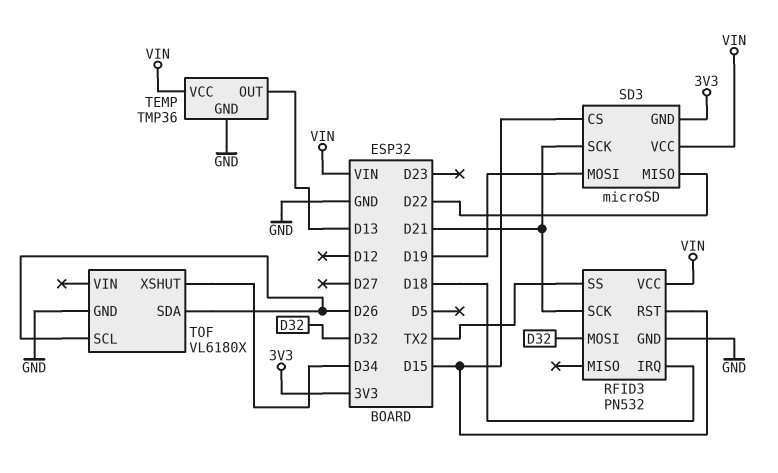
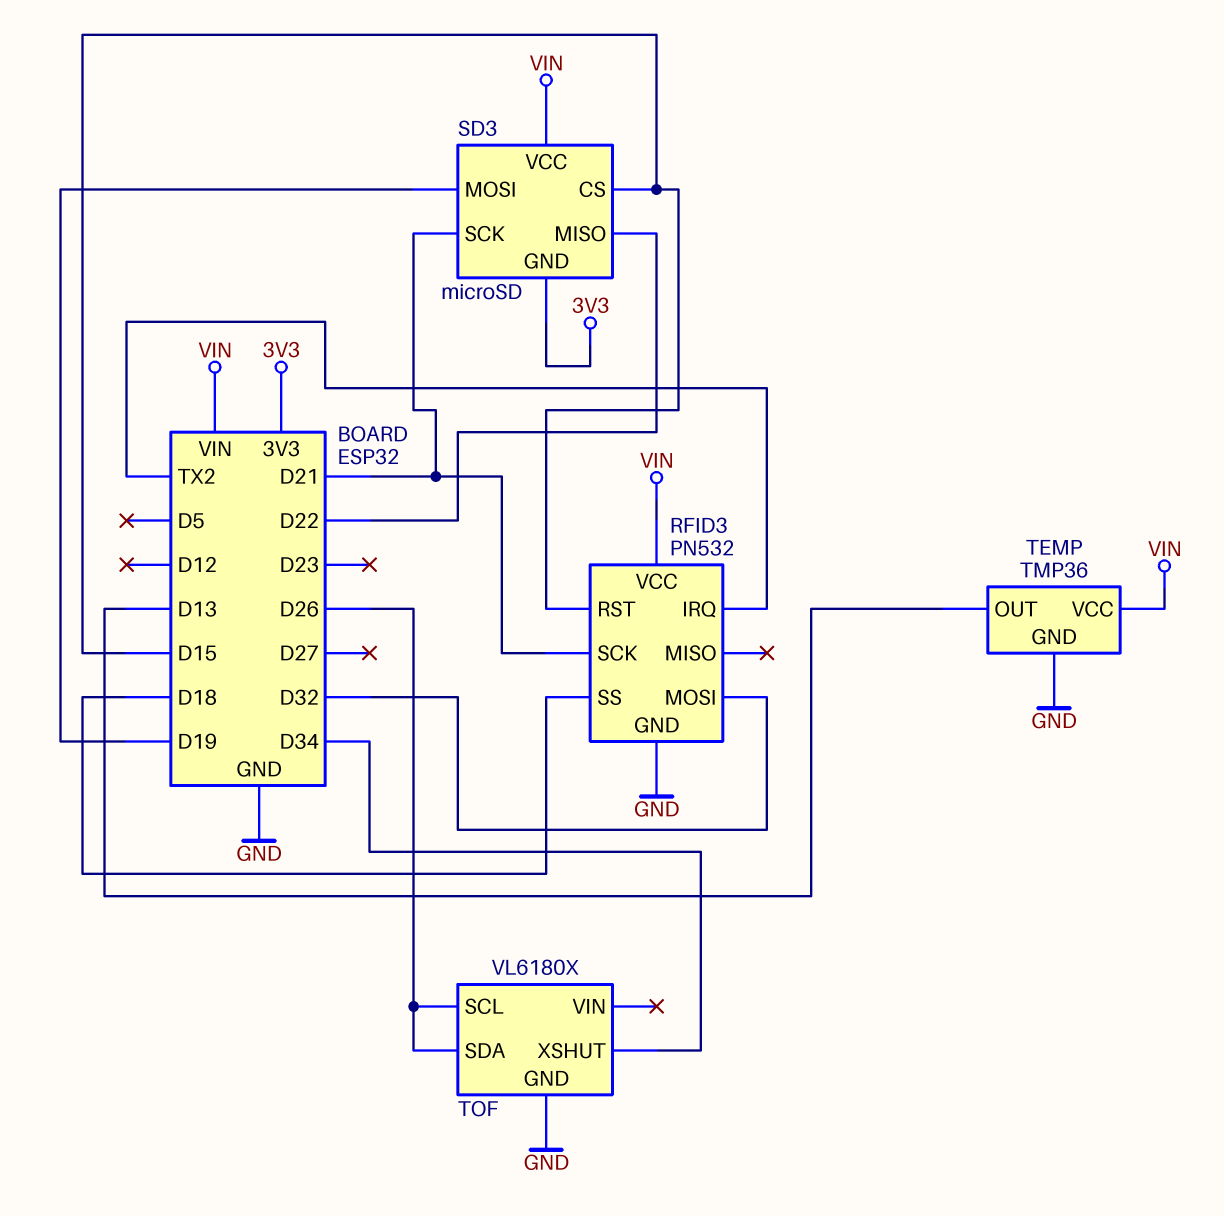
RFID3 pin IRQ: D18 -> TX2
RFID3 pin SS: TX2 -> D18

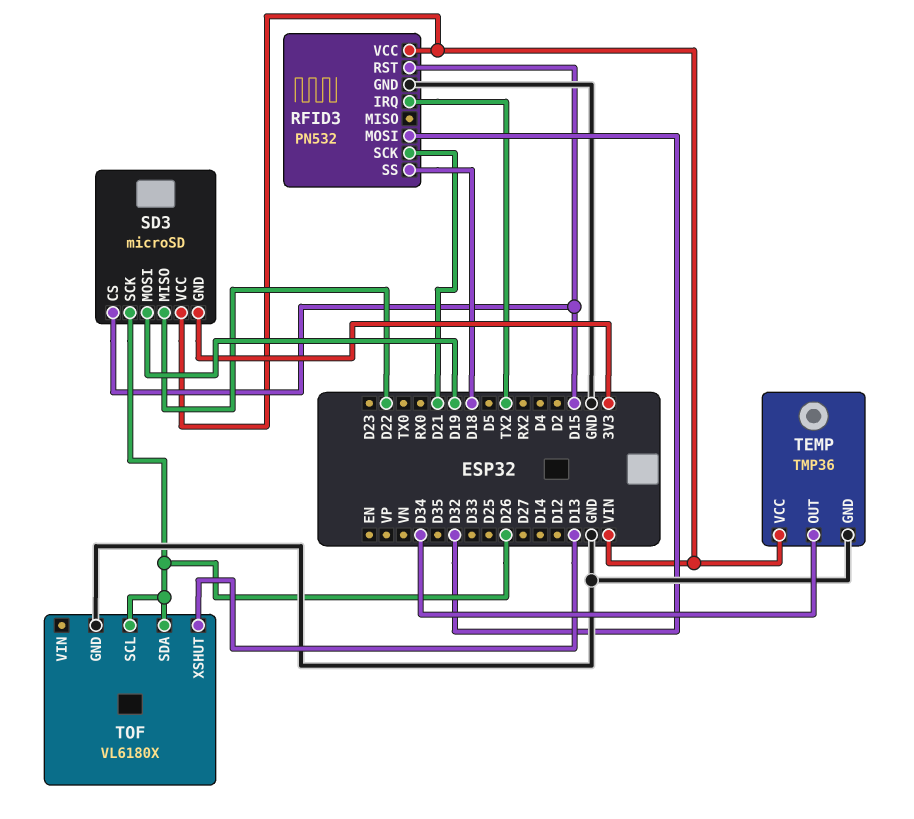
SD3 pin SCK: D21 -> D26
TEMP pin OUT: D13 -> D34
TOF pin XSHUT: D34 -> D13

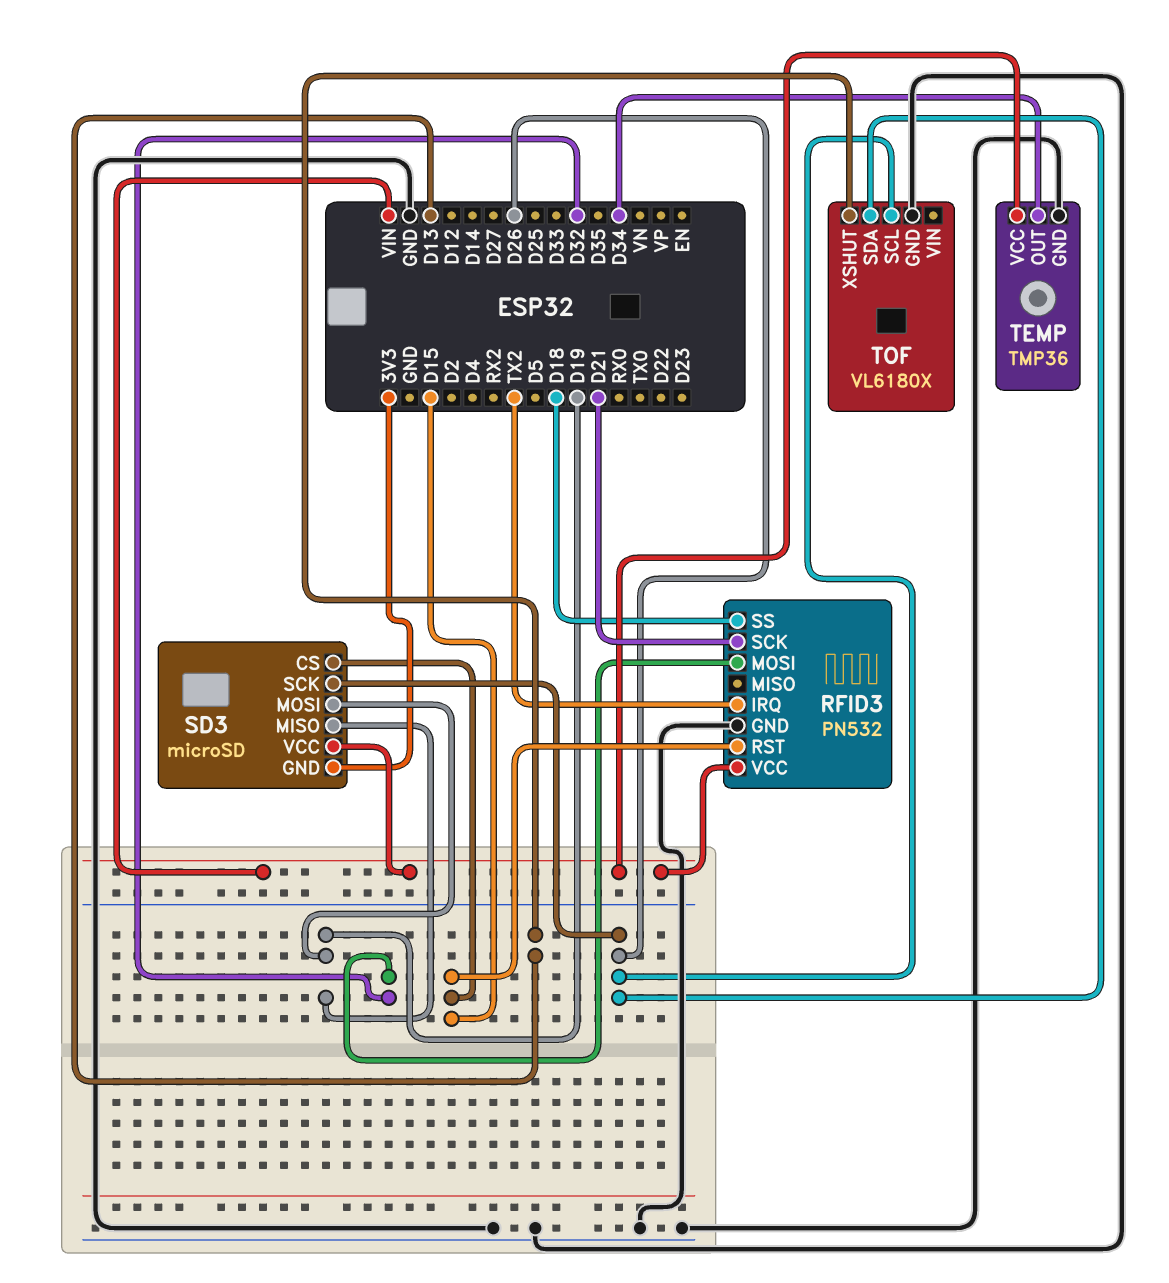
SD3 pin MISO: D22 -> D19

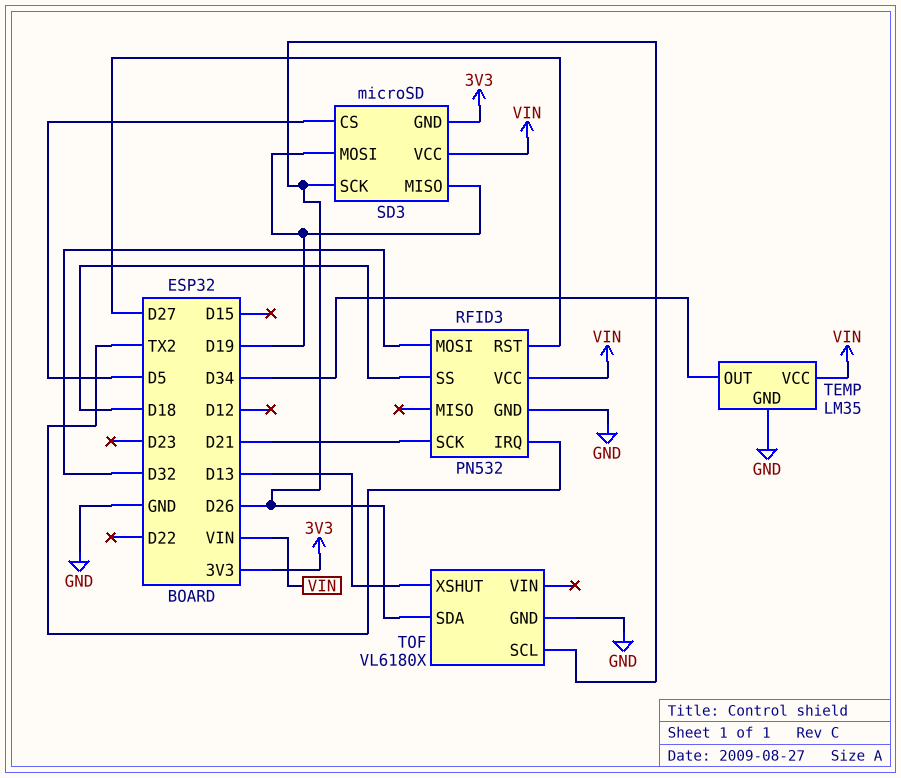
RFID3 pin RST: D15 -> D27
SD3 pin CS: D15 -> D5
TEMP: TMP36 -> LM35

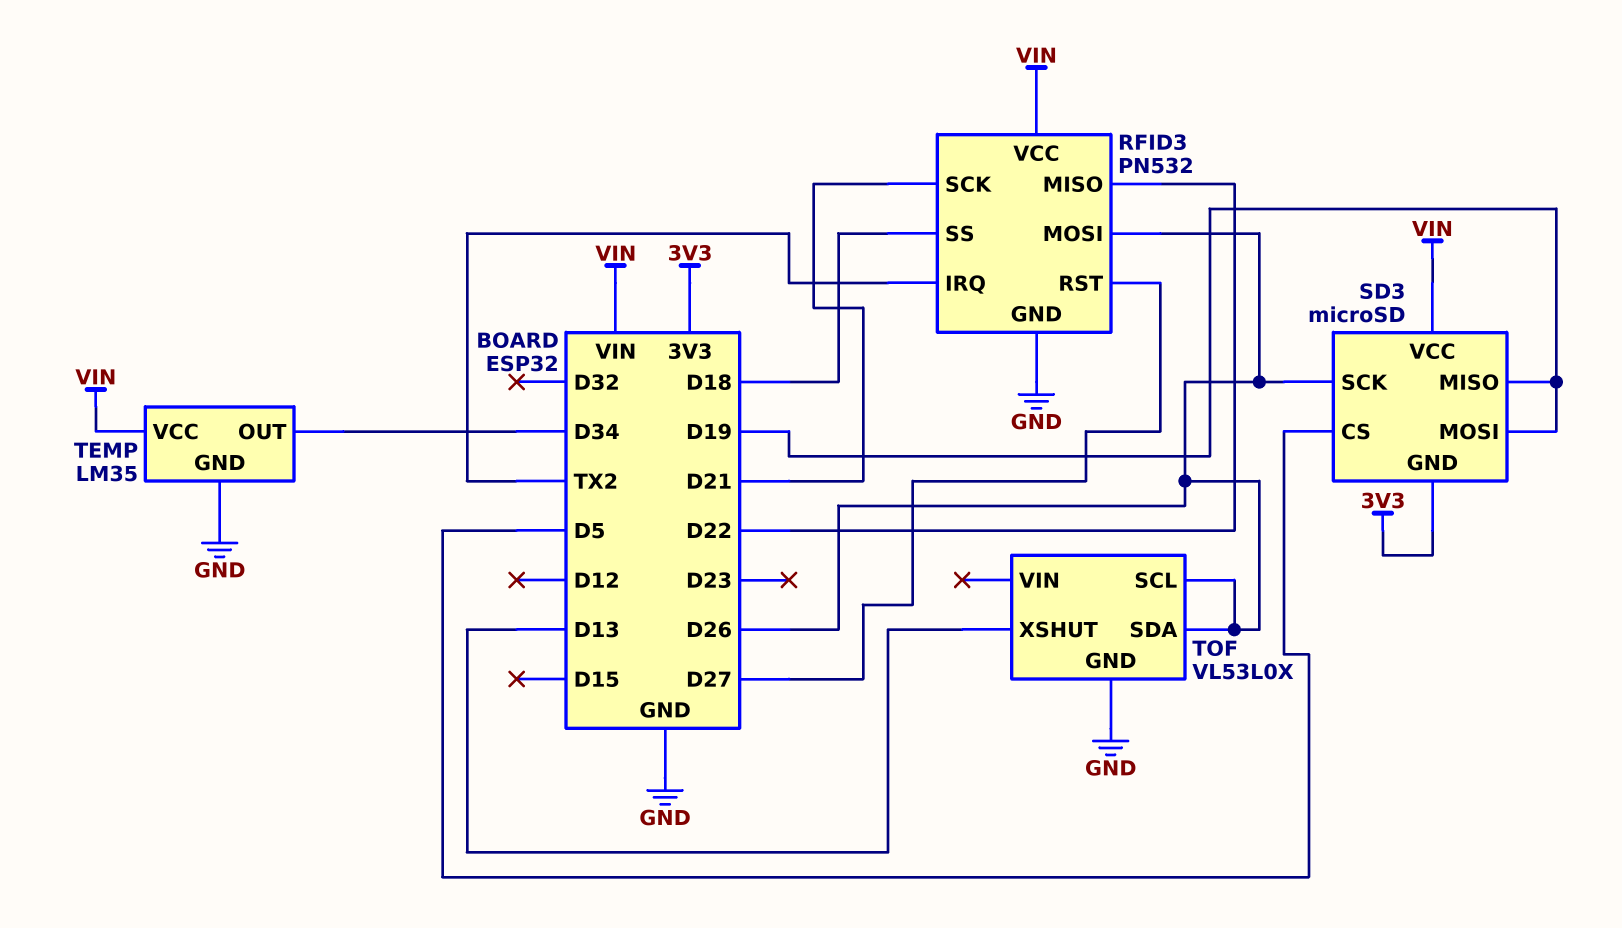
RFID3 pin MISO: none -> D22
RFID3 pin MOSI: D32 -> D26
TOF: VL6180X -> VL53L0X

